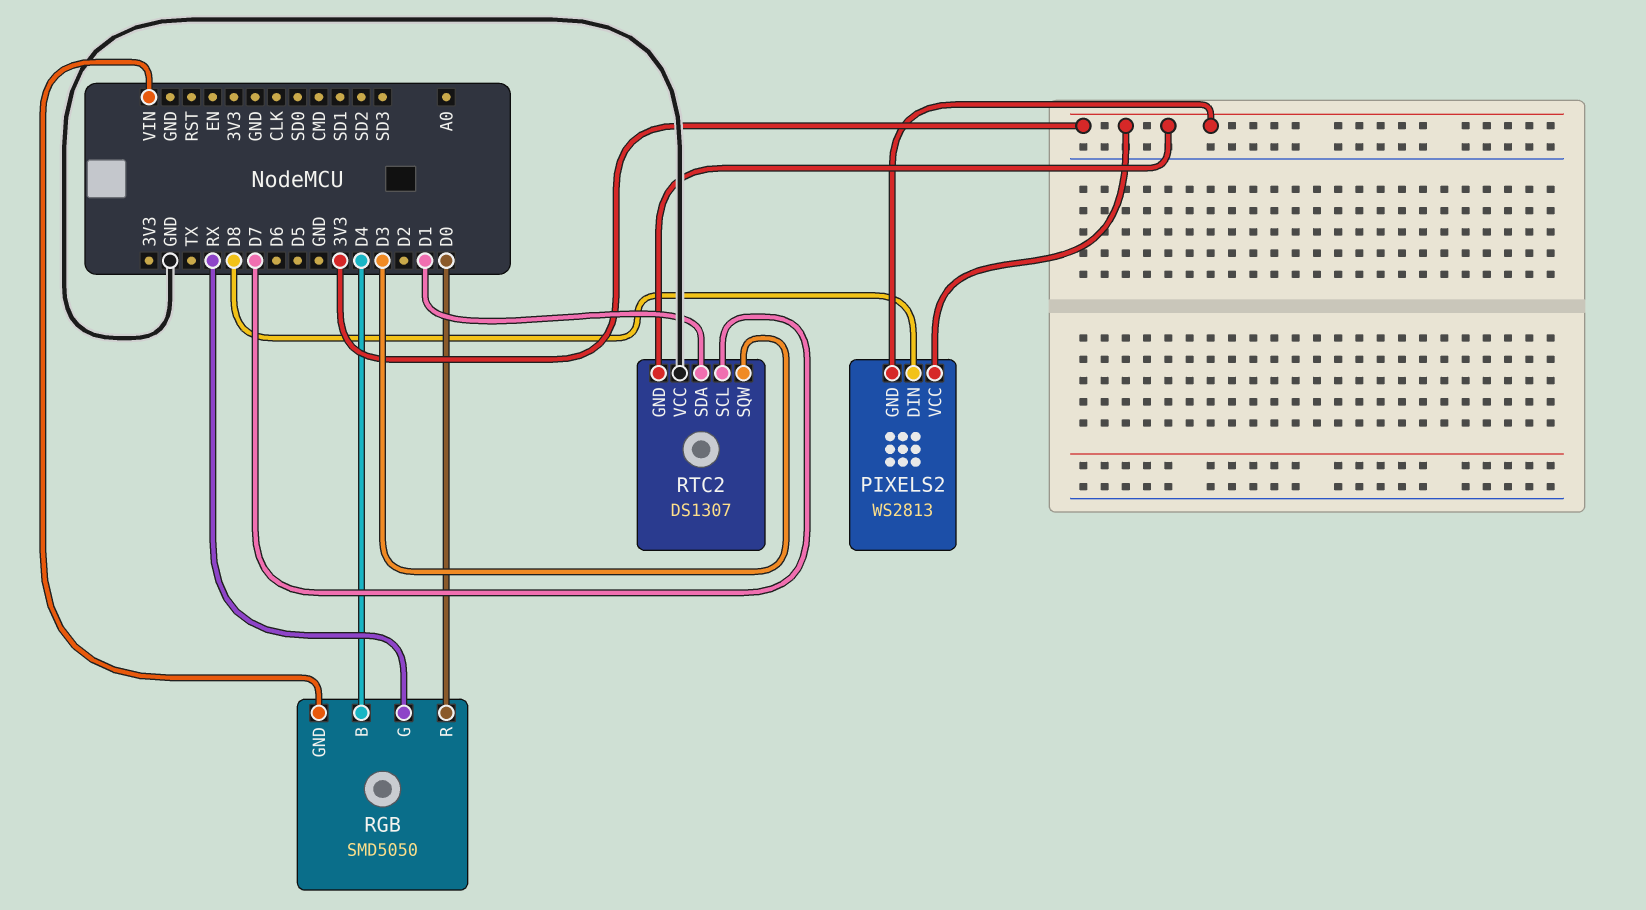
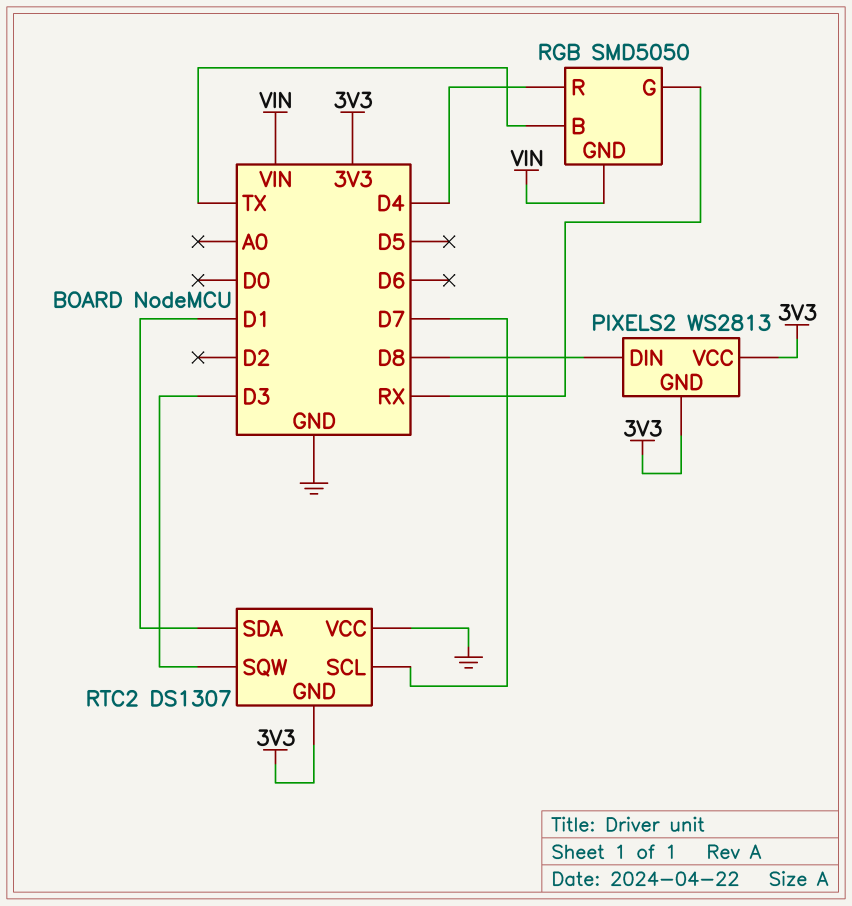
RGB pin B: D4 -> TX
RGB pin R: D0 -> D4

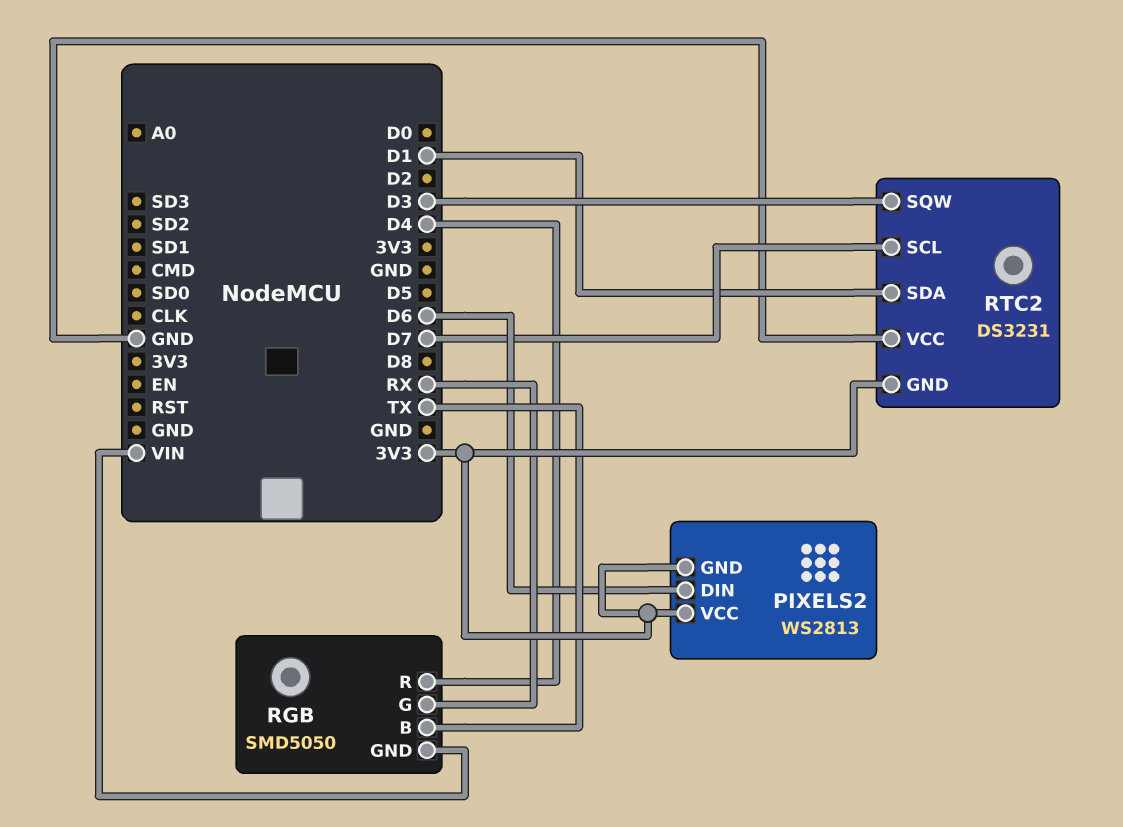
PIXELS2 pin DIN: D8 -> D6
RTC2: DS1307 -> DS3231

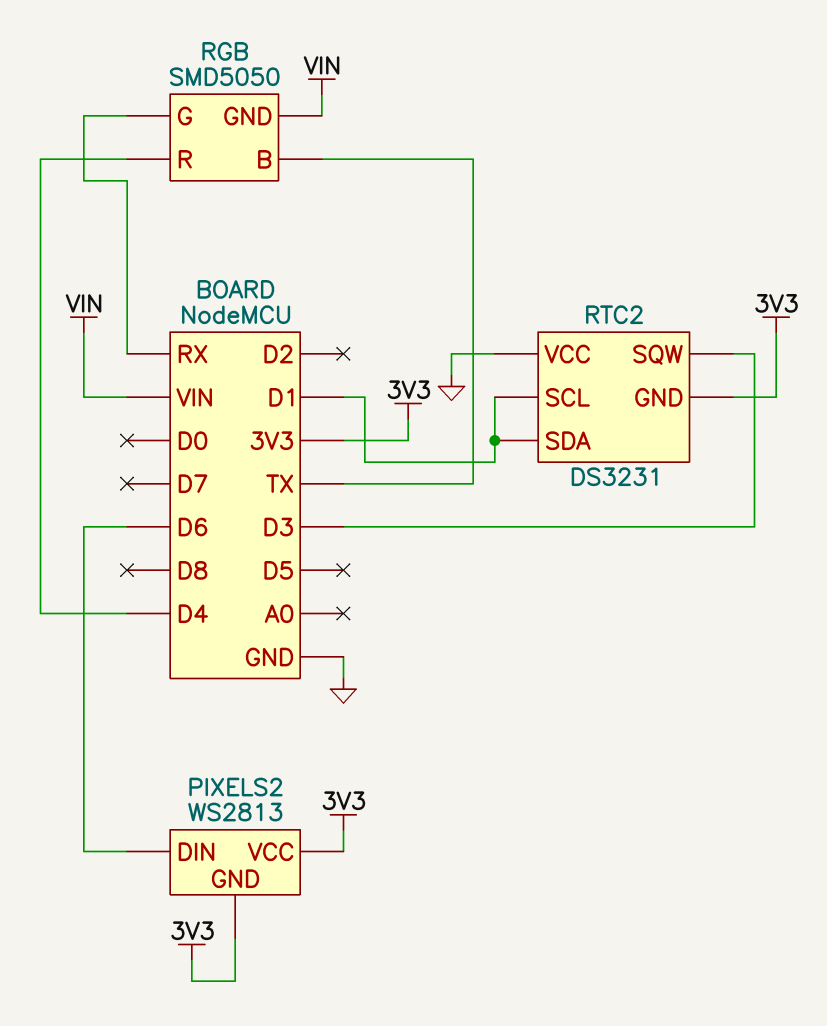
RTC2 pin SCL: D7 -> D1

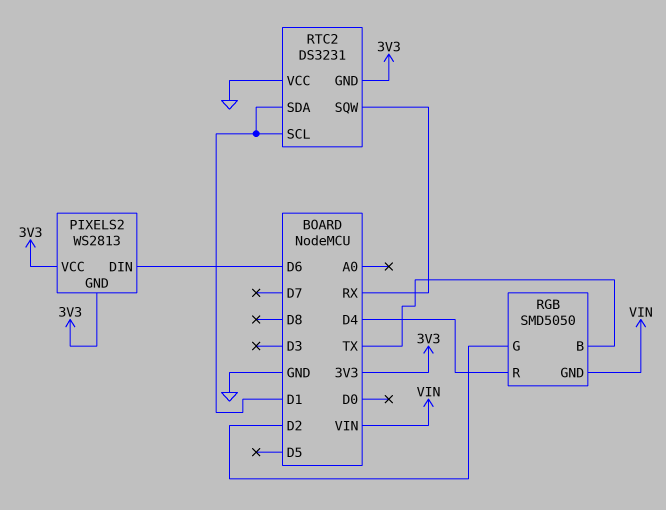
RGB pin G: RX -> D2
RTC2 pin SQW: D3 -> RX

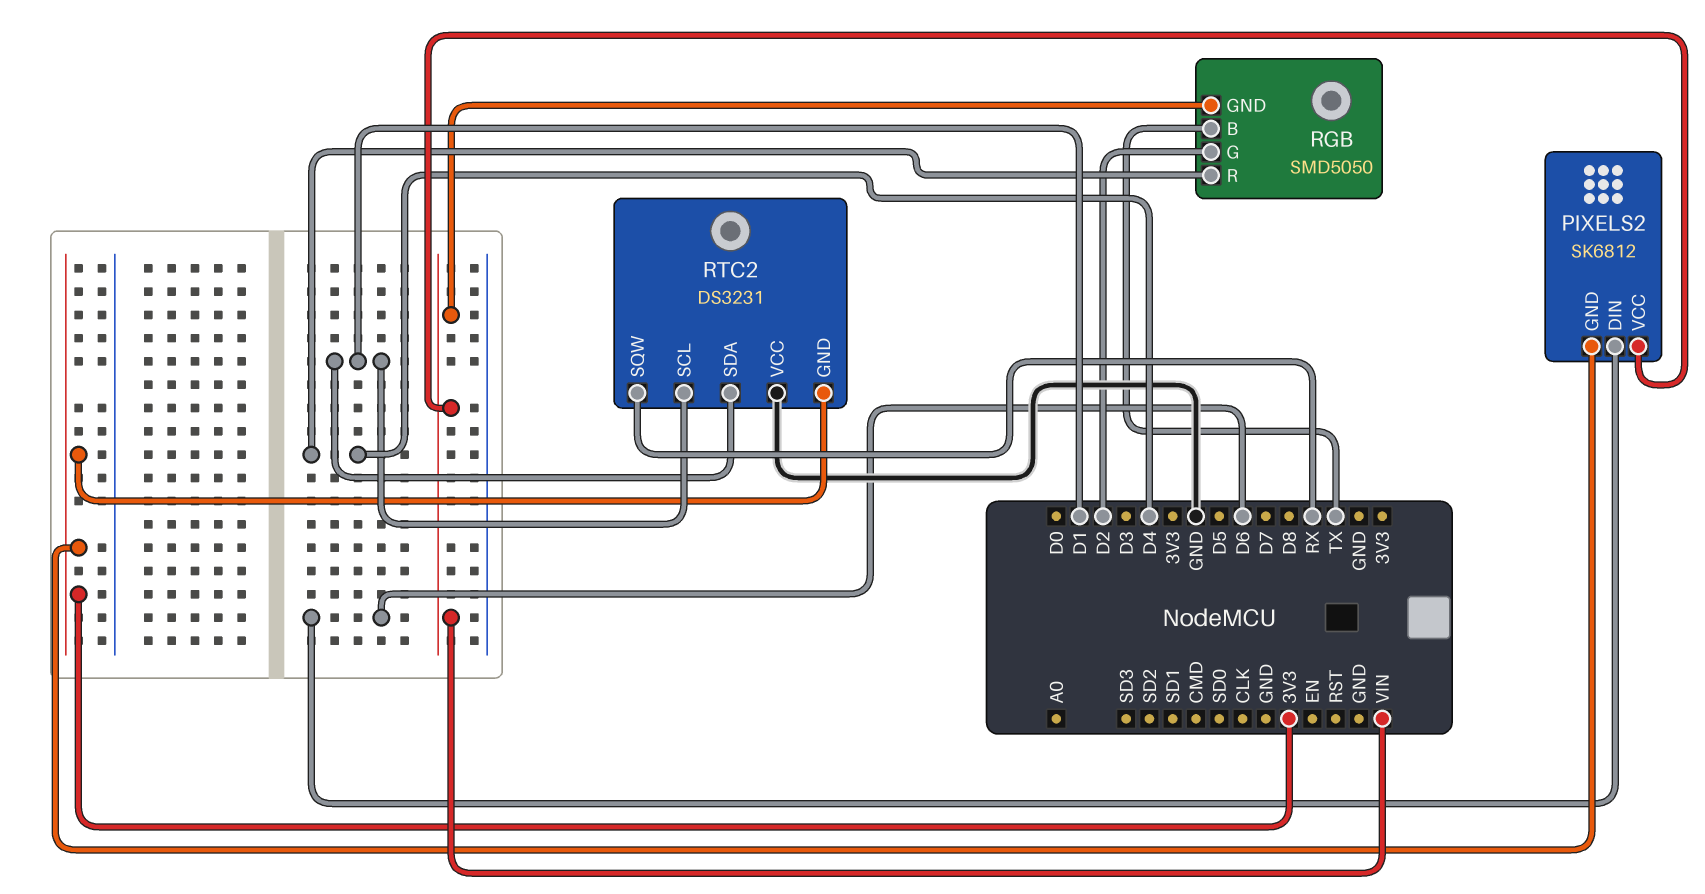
PIXELS2: WS2813 -> SK6812
PIXELS2 pin VCC: 3V3 -> VIN

